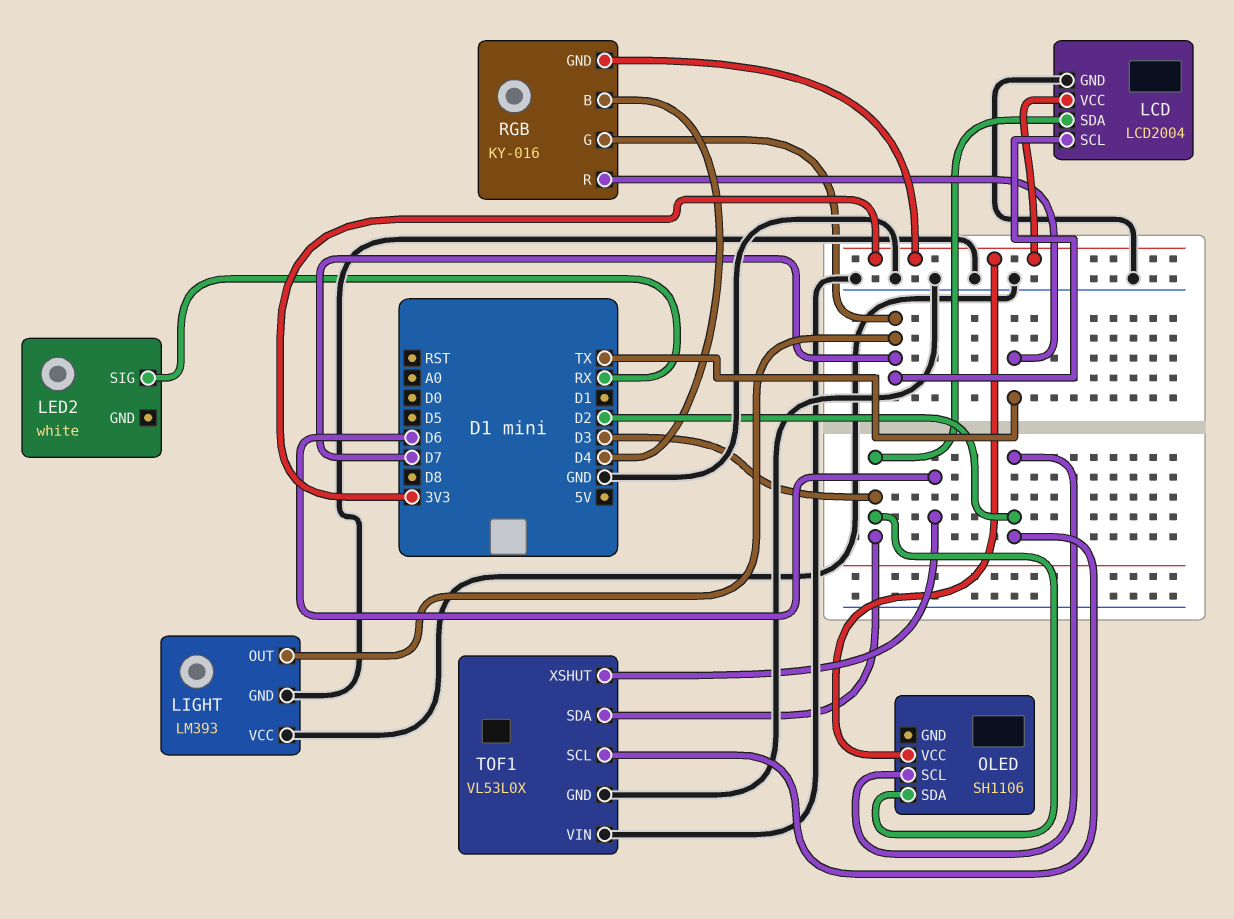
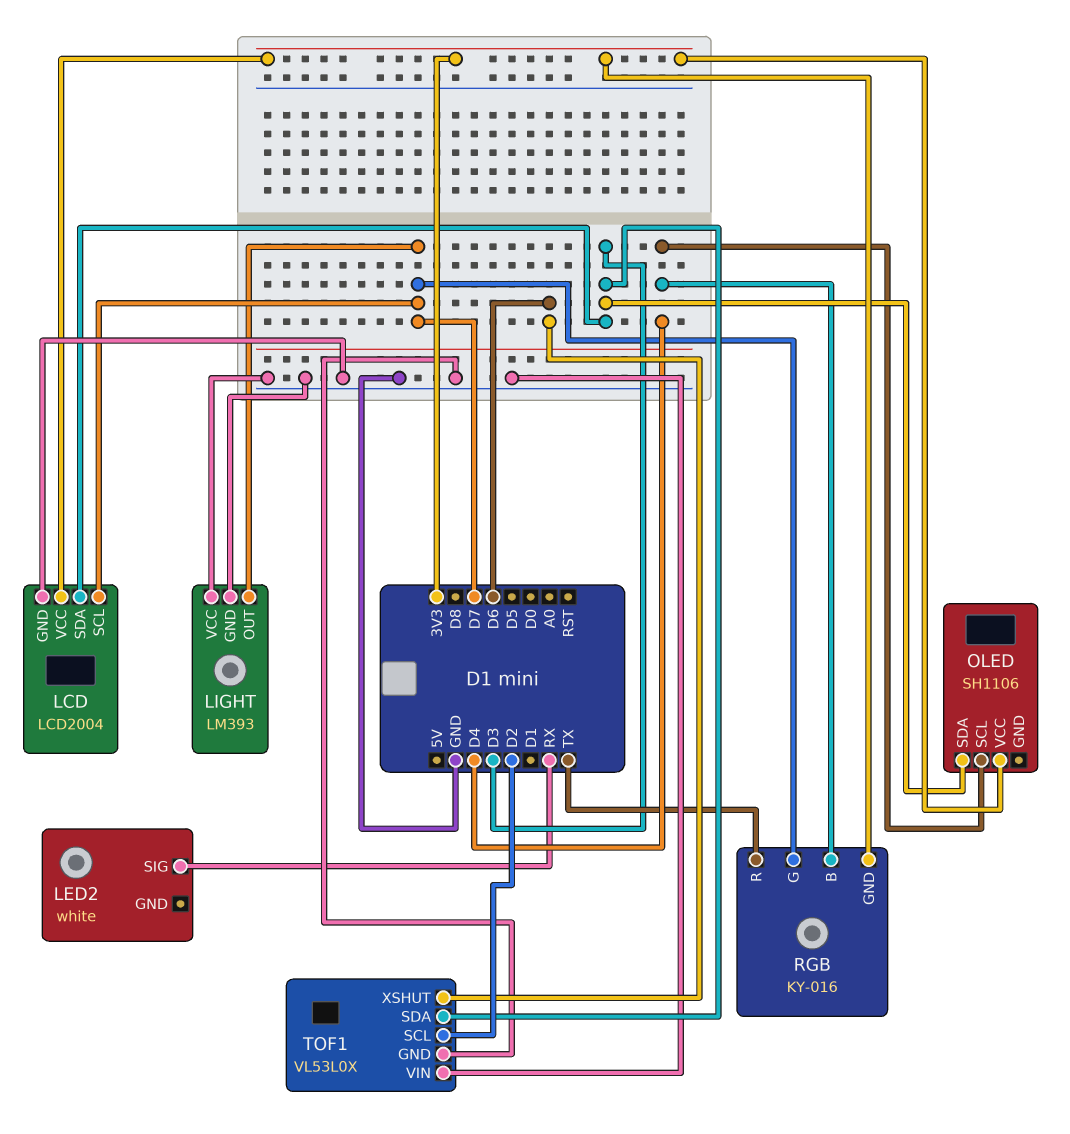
OLED pin SCL: D2 -> D4

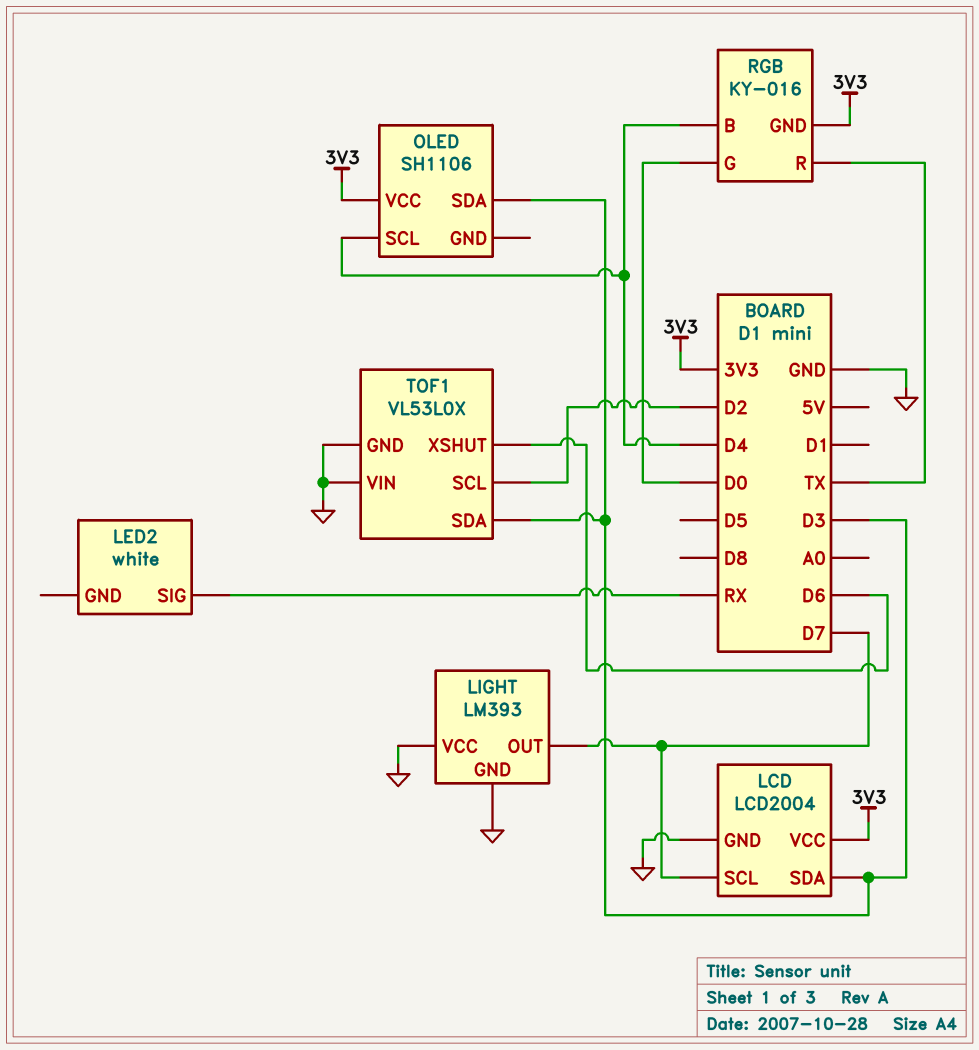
RGB pin G: D7 -> D0

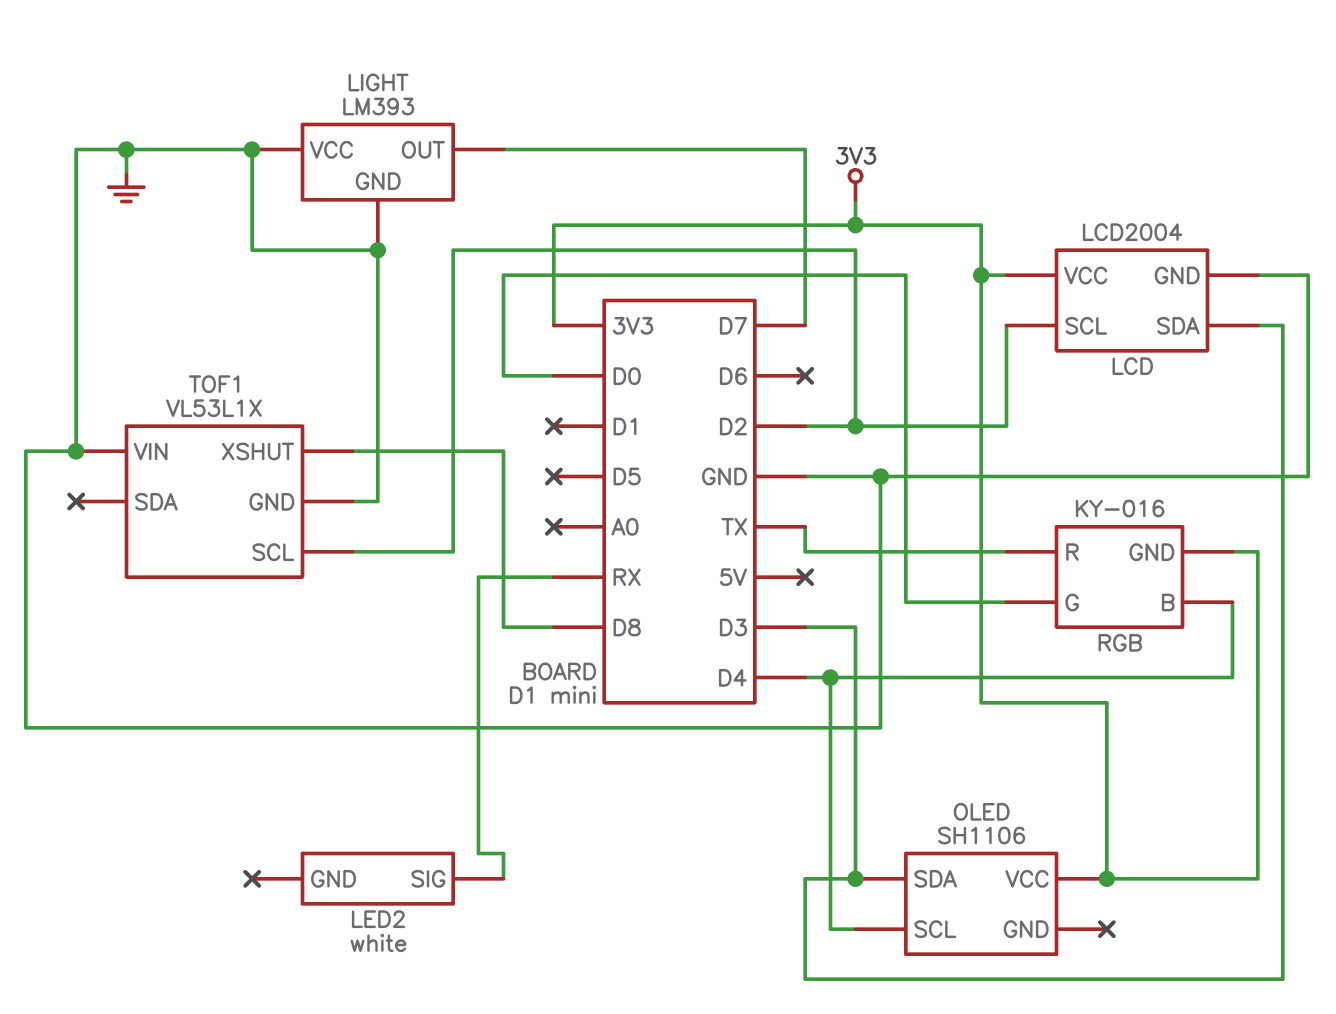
LCD pin SCL: D7 -> D2
TOF1: VL53L0X -> VL53L1X
TOF1 pin SDA: D3 -> none
TOF1 pin XSHUT: D6 -> D8

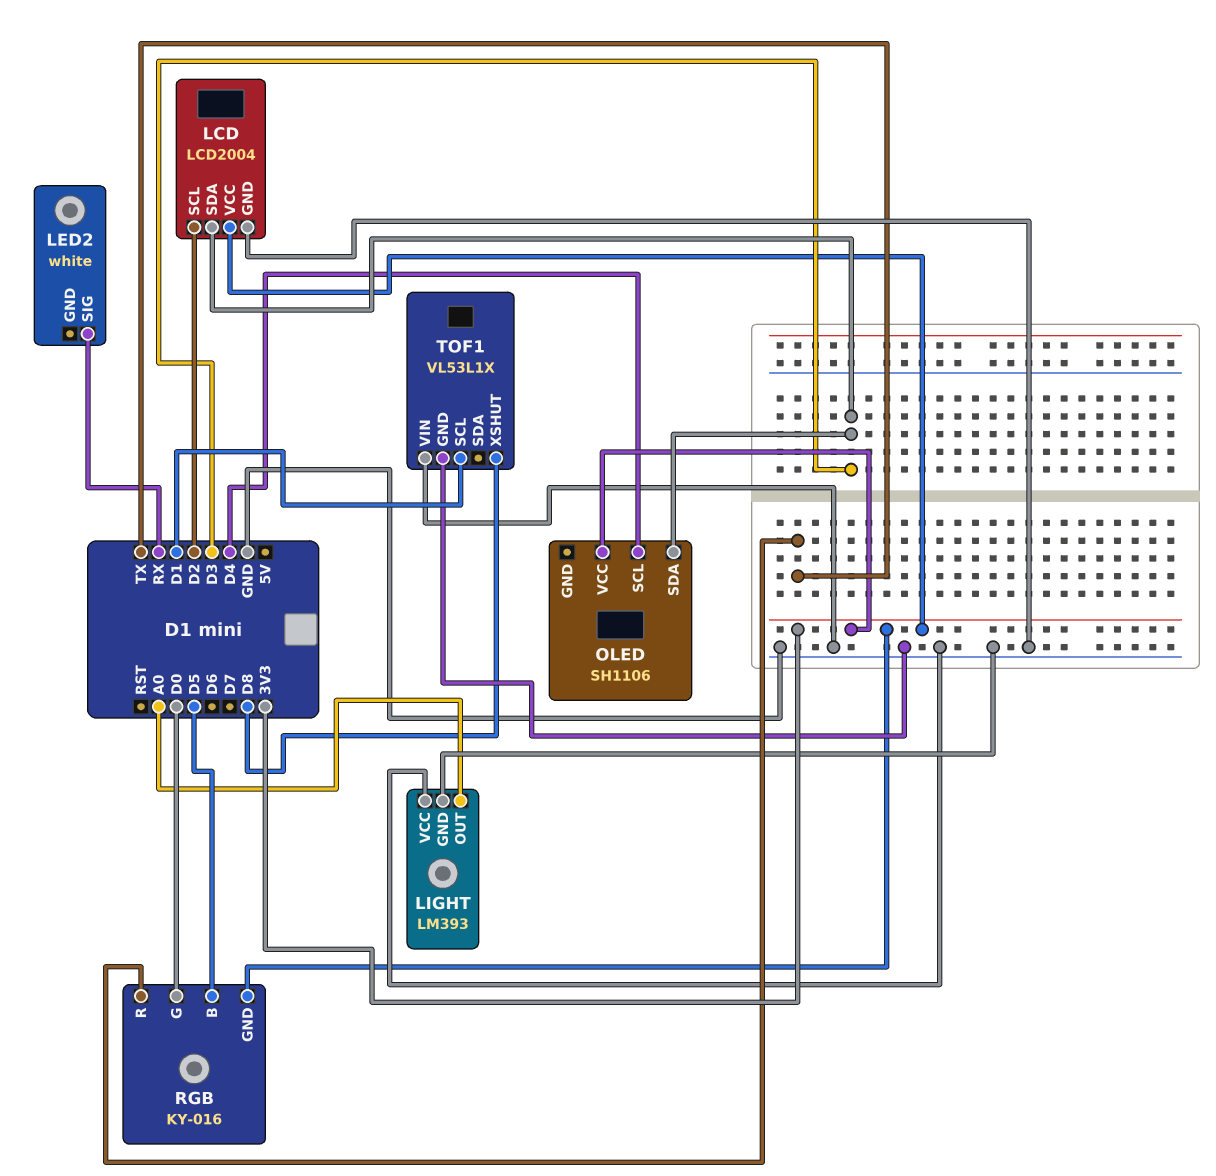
LIGHT pin OUT: D7 -> A0
RGB pin B: D4 -> D5
TOF1 pin SCL: D2 -> D1

